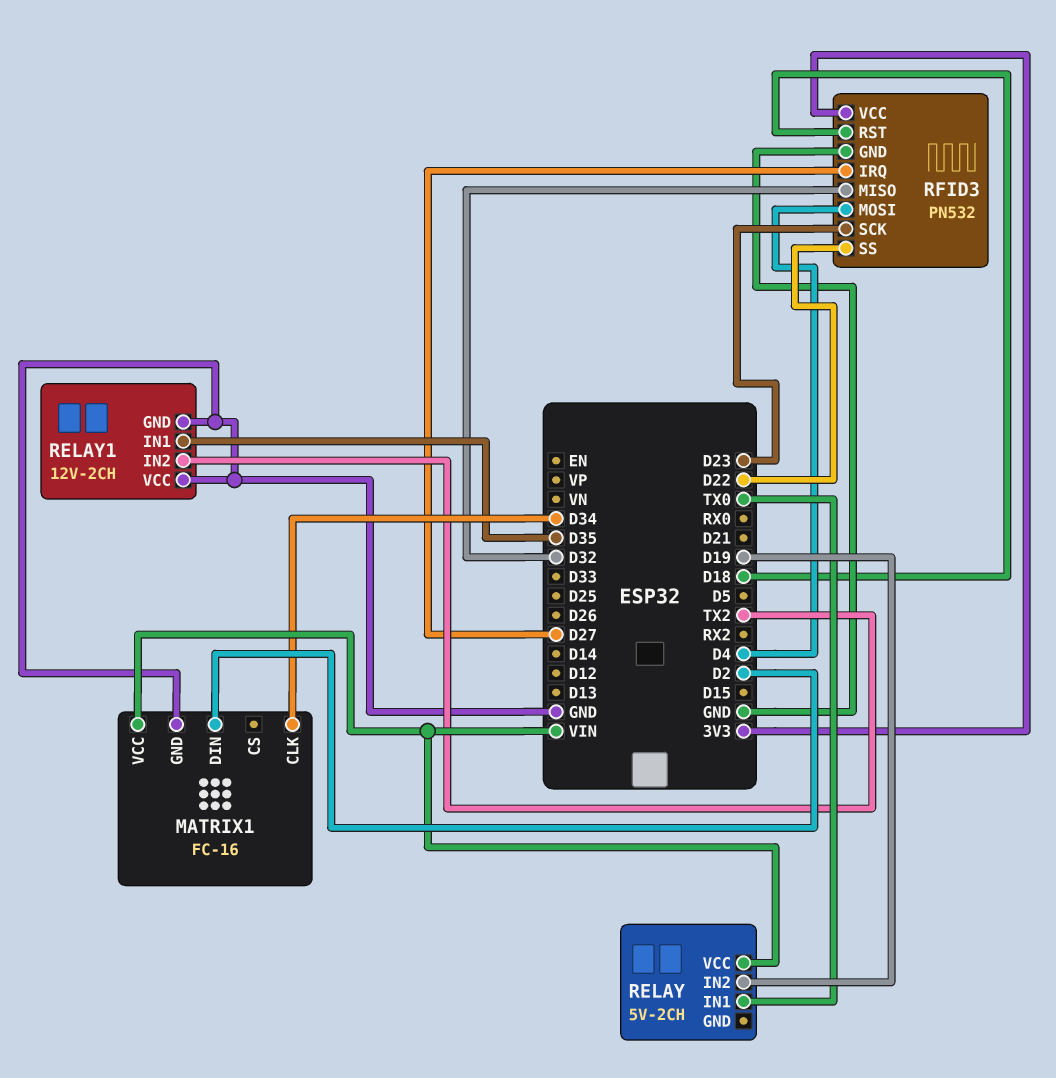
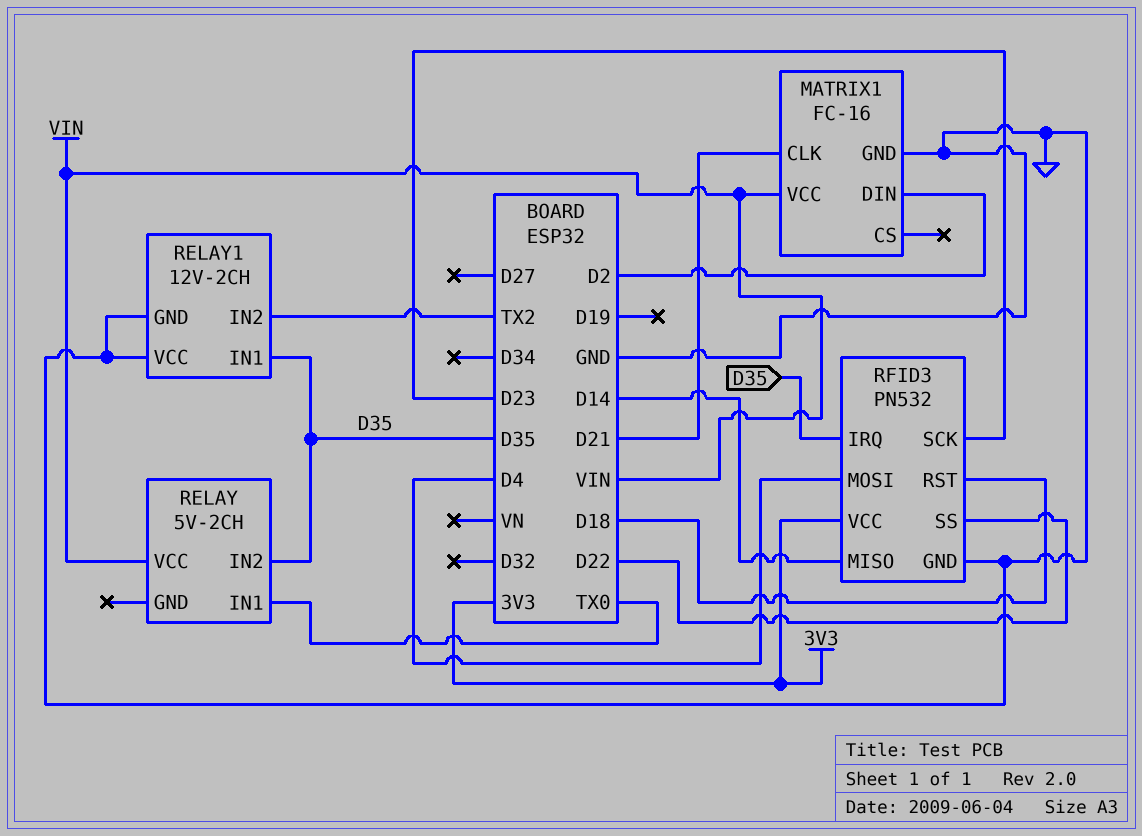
MATRIX1 pin CLK: D34 -> D21
RELAY pin IN2: D19 -> D35
RFID3 pin IRQ: D27 -> D35
RFID3 pin MISO: D32 -> D14

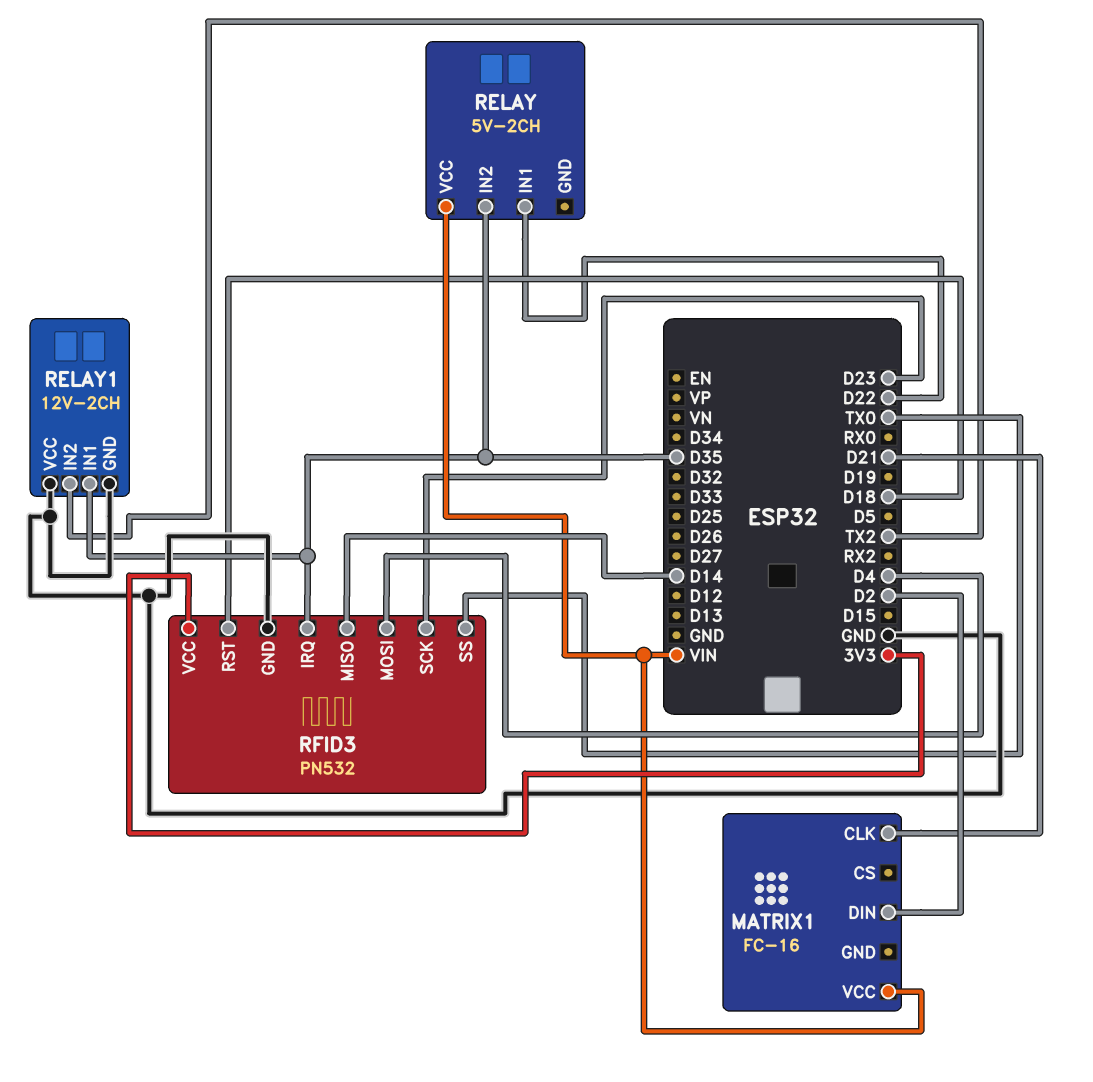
MATRIX1 pin GND: GND -> none
RELAY pin IN1: TX0 -> D22
RFID3 pin SS: D22 -> TX0

